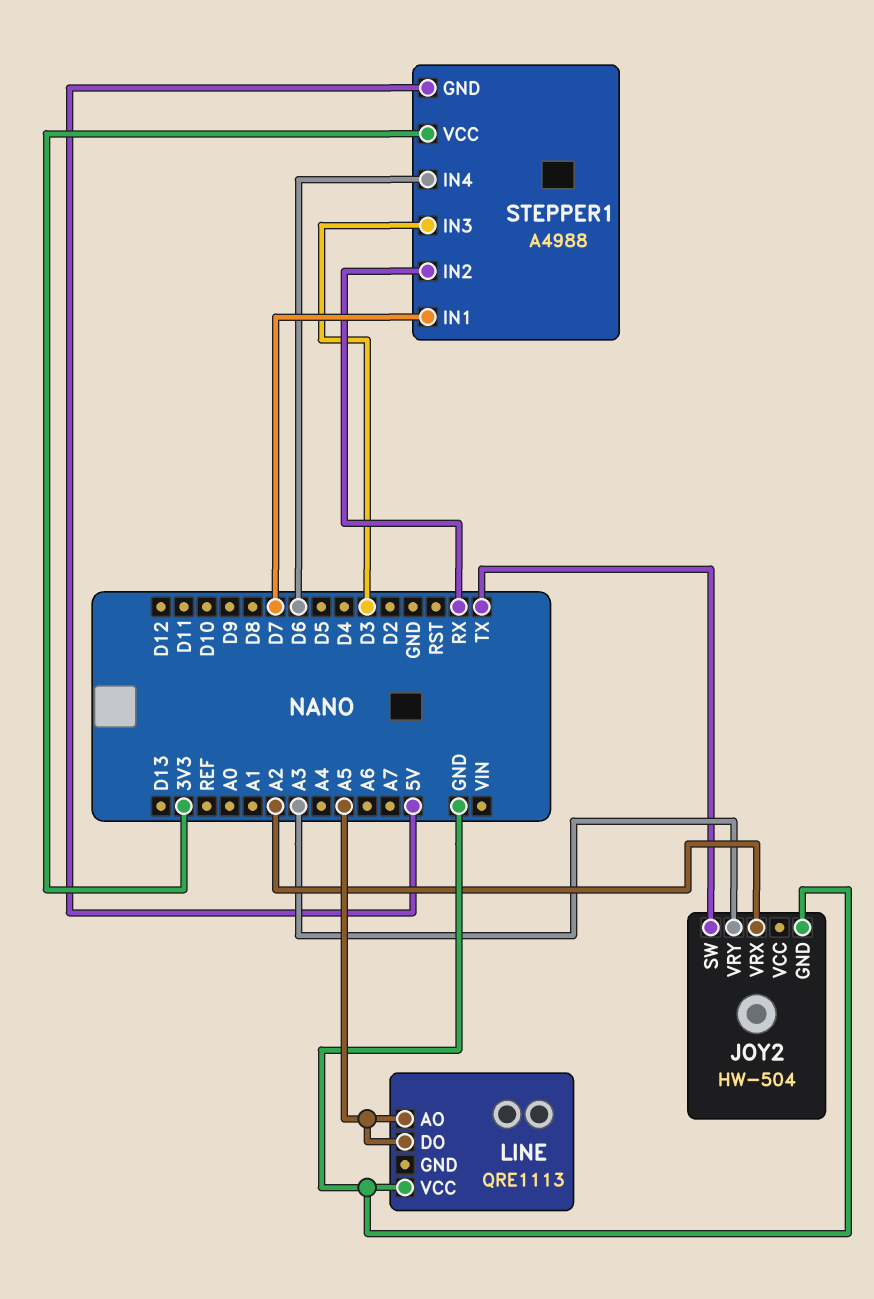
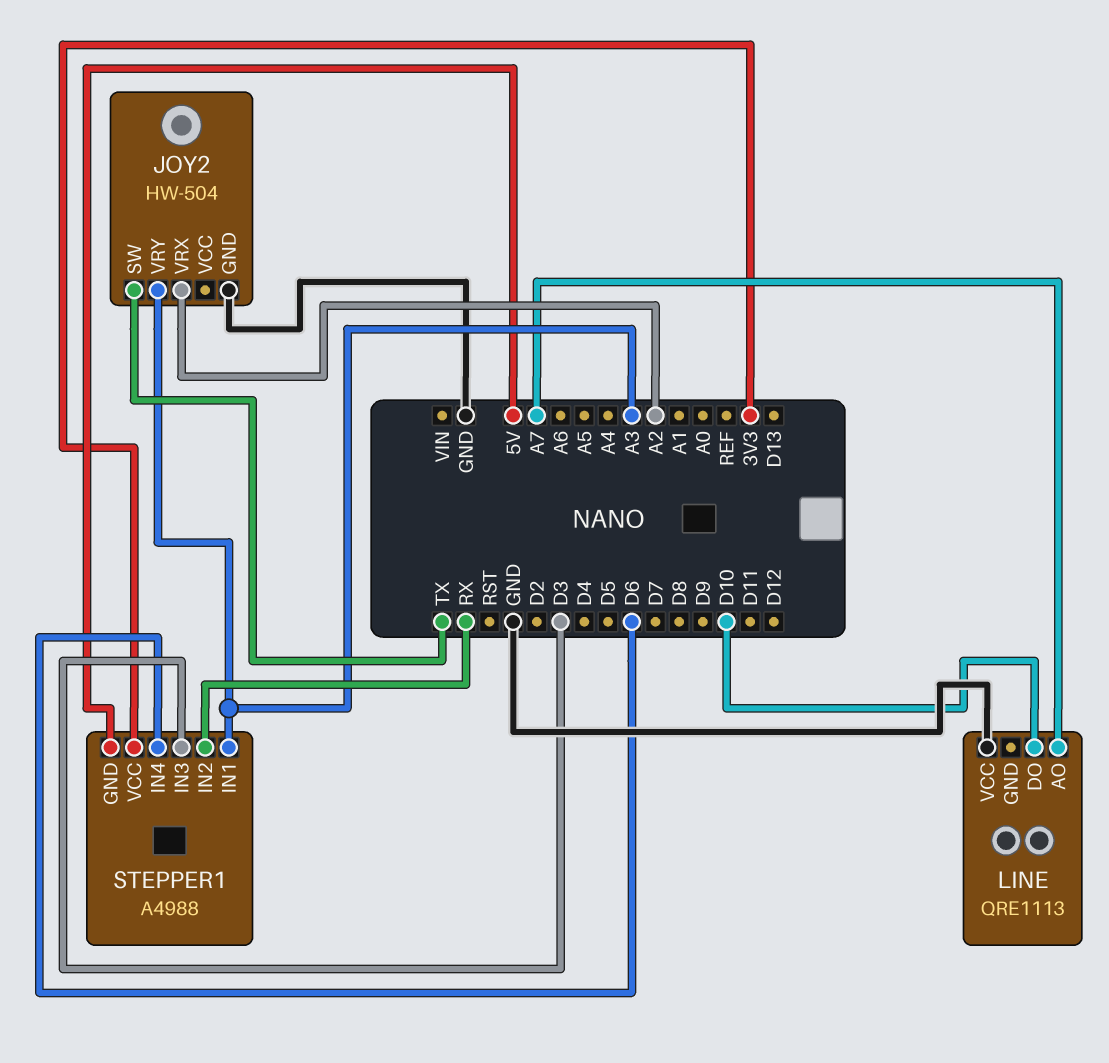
LINE pin AO: A5 -> A7
LINE pin DO: A5 -> D10
STEPPER1 pin IN1: D7 -> A3

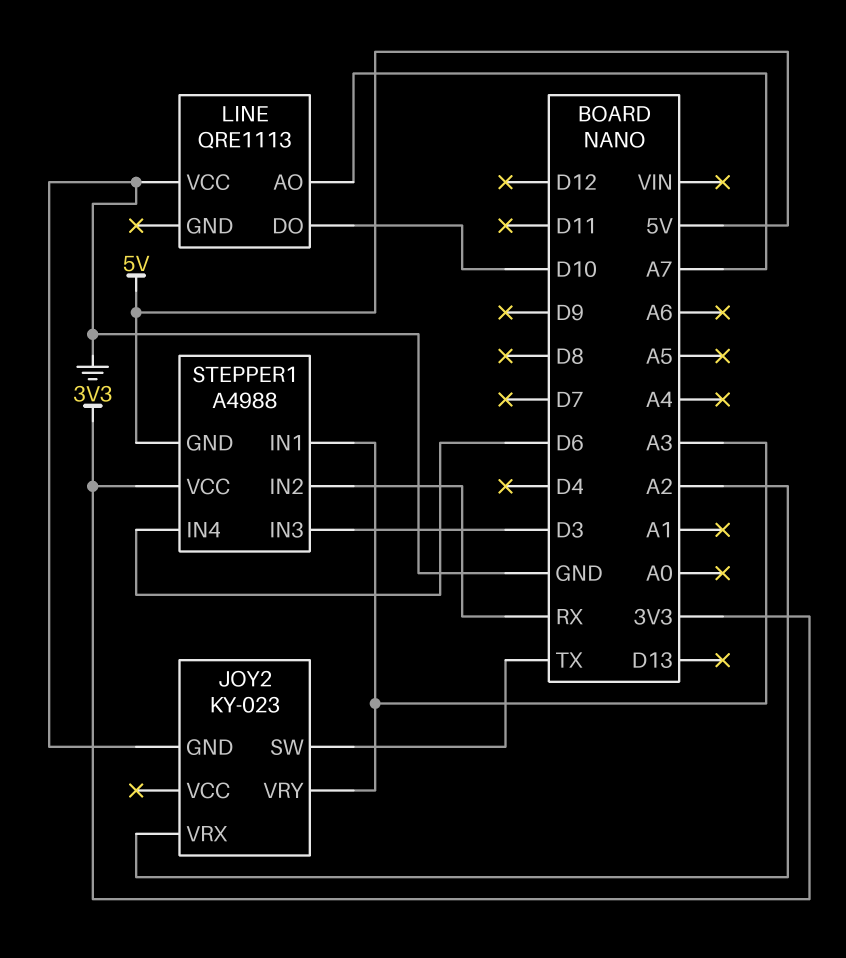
JOY2: HW-504 -> KY-023

